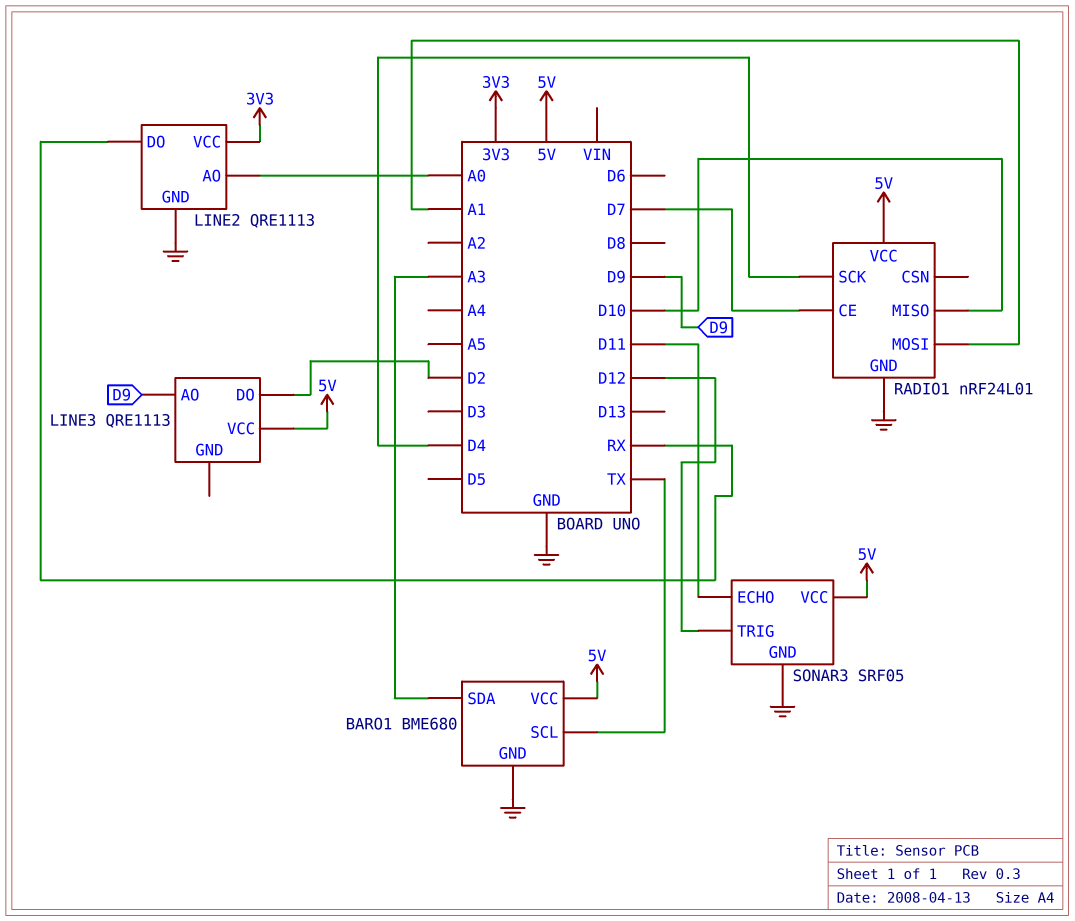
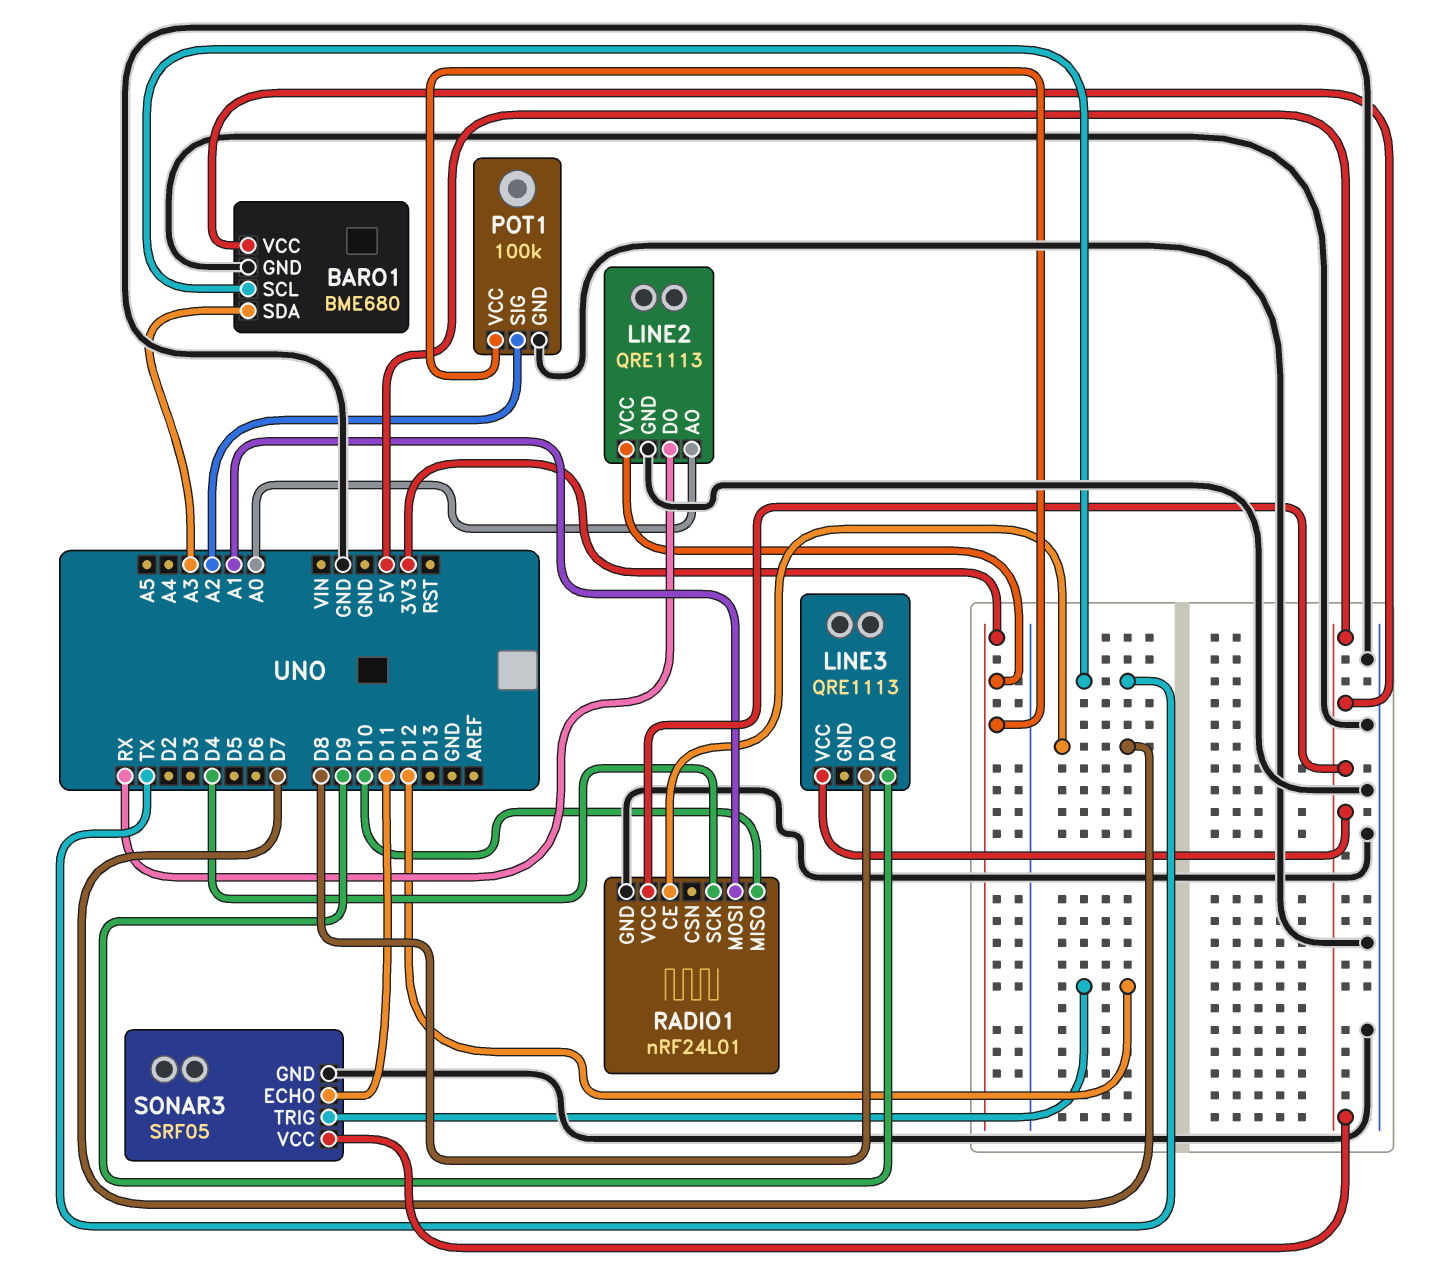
LINE3 pin DO: D2 -> D8
POT1: none -> 100k
POT1 pin GND: none -> GND
POT1 pin SIG: none -> A2
POT1 pin VCC: none -> 3V3

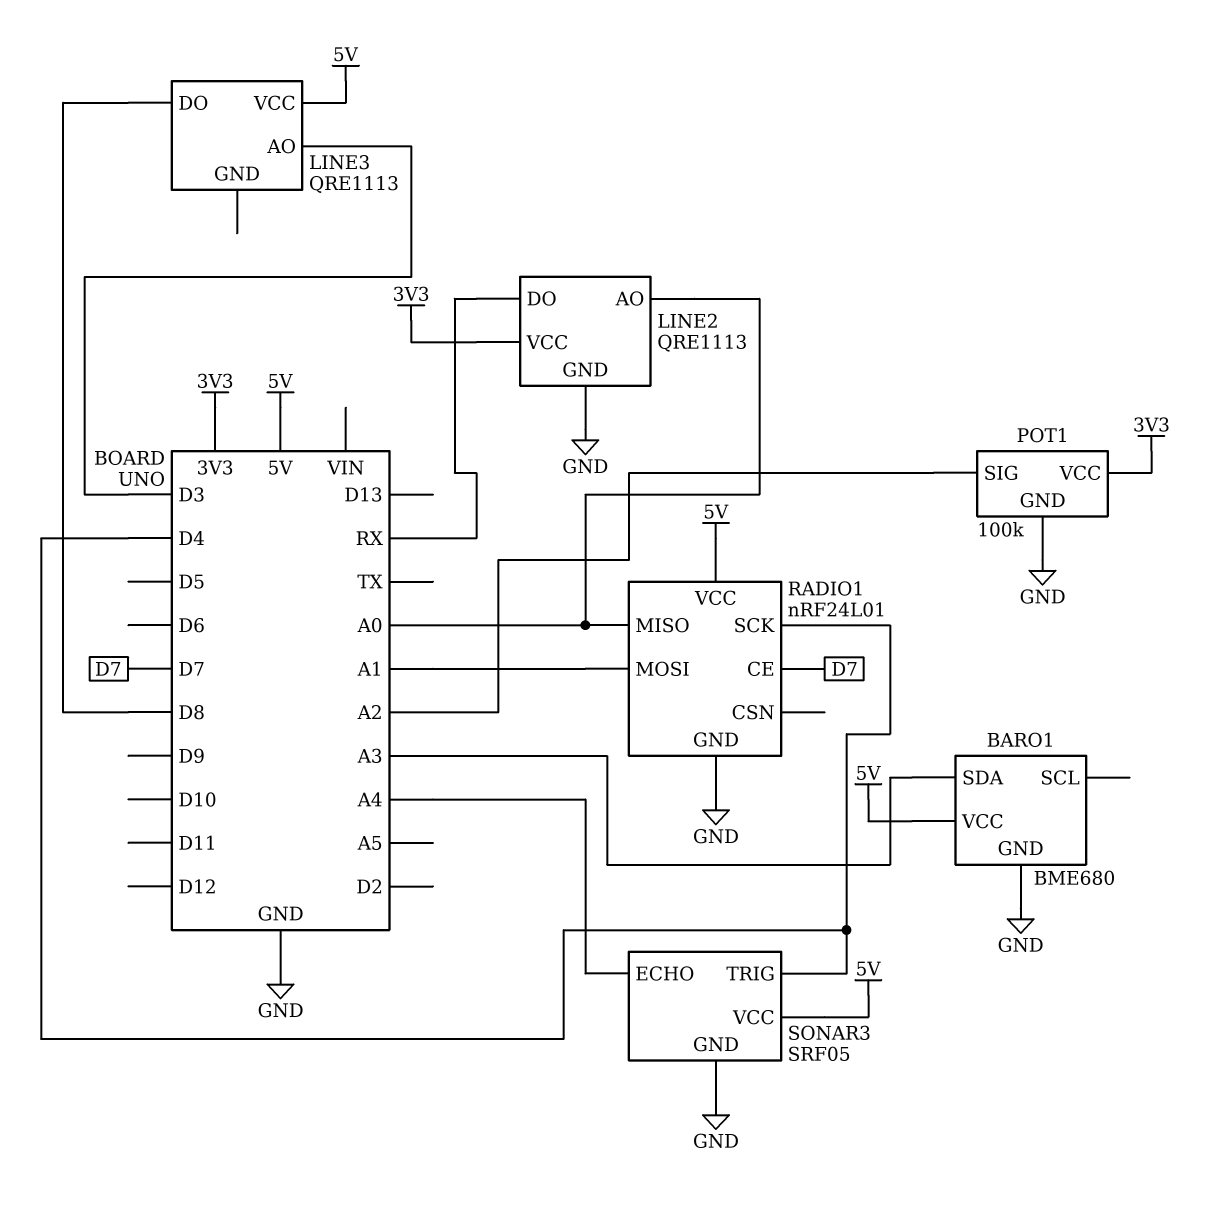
BARO1 pin SCL: TX -> none
LINE3 pin AO: D9 -> D3
RADIO1 pin MISO: D10 -> A0
SONAR3 pin ECHO: D11 -> A4
SONAR3 pin TRIG: D12 -> D4

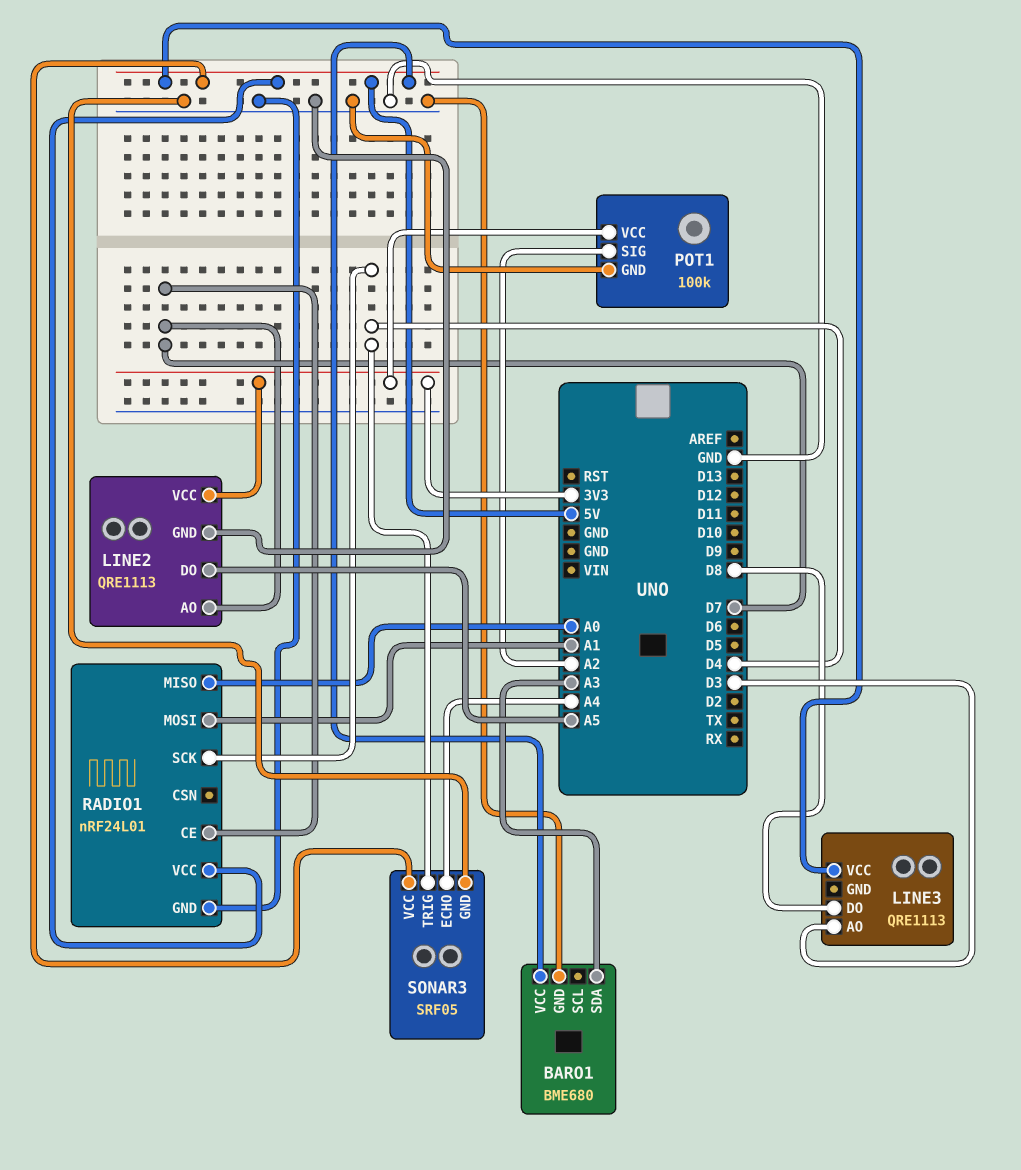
LINE2 pin AO: A0 -> D7
LINE2 pin DO: RX -> A5

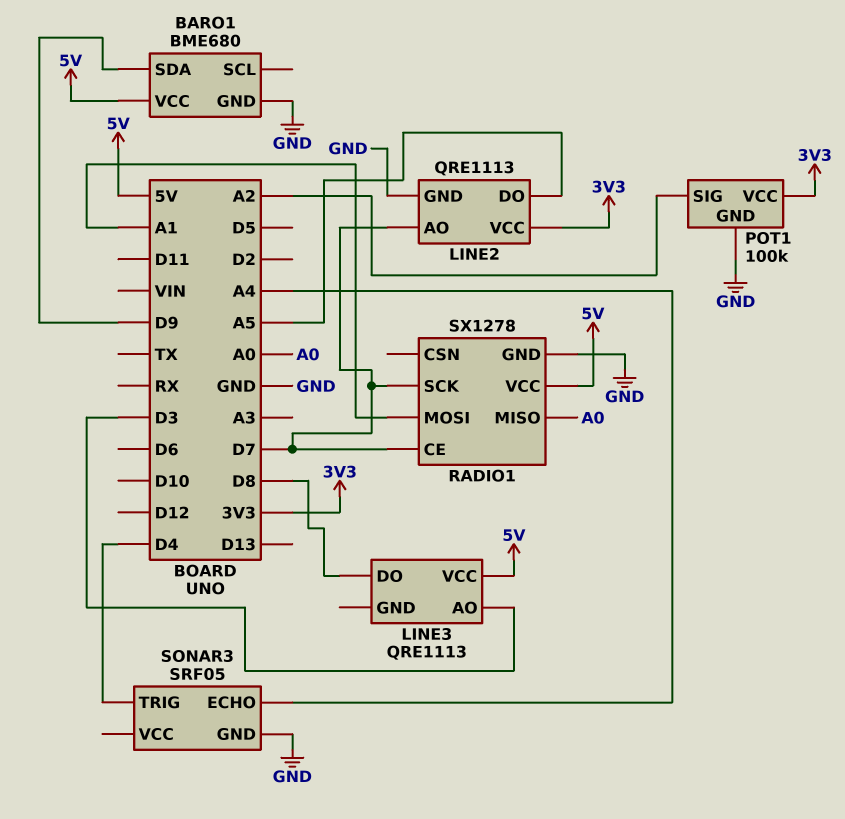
BARO1 pin SDA: A3 -> D9
RADIO1: nRF24L01 -> SX1278
RADIO1 pin SCK: D4 -> D7
SONAR3 pin VCC: 5V -> none

